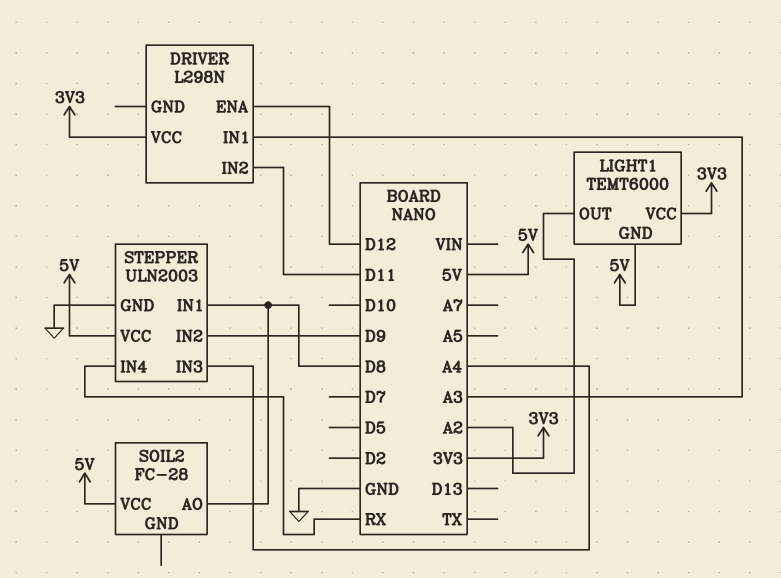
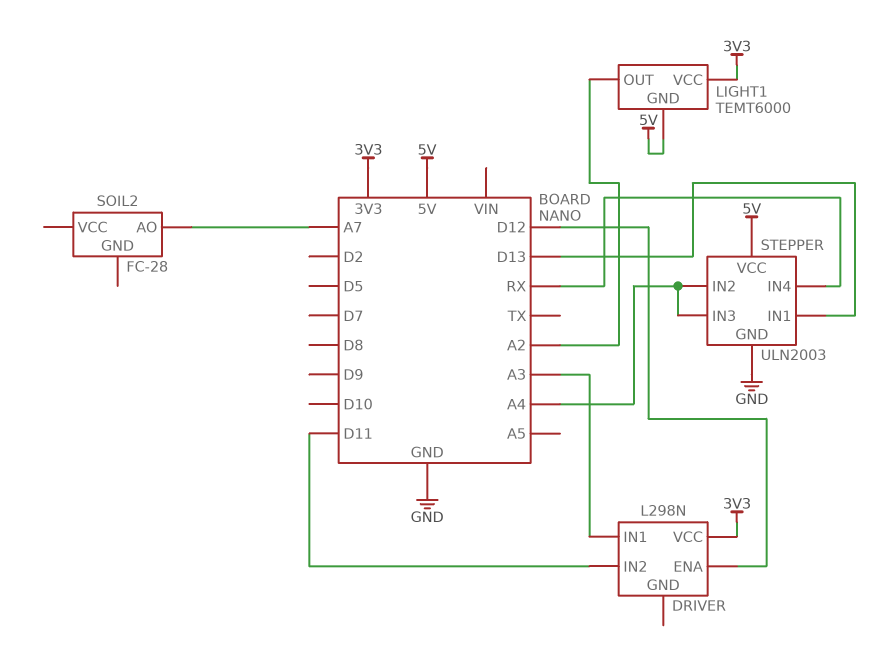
SOIL2 pin AO: D8 -> A7
SOIL2 pin VCC: 5V -> none
STEPPER pin IN1: D8 -> D13
STEPPER pin IN2: D9 -> A4

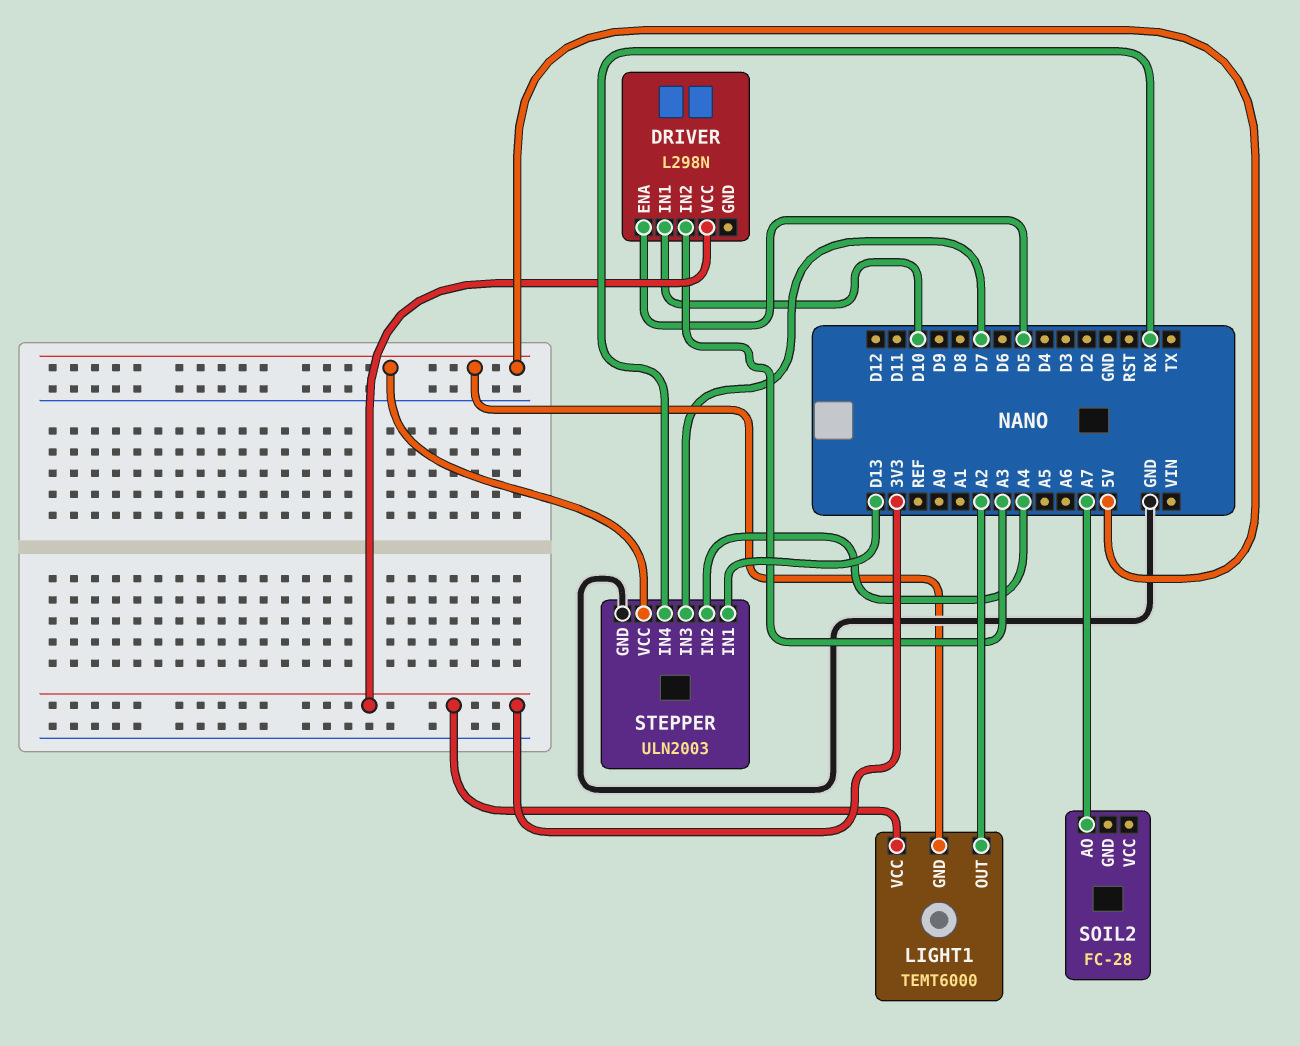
DRIVER pin ENA: D12 -> D5
DRIVER pin IN1: A3 -> D10
DRIVER pin IN2: D11 -> A3
STEPPER pin IN3: A4 -> D7

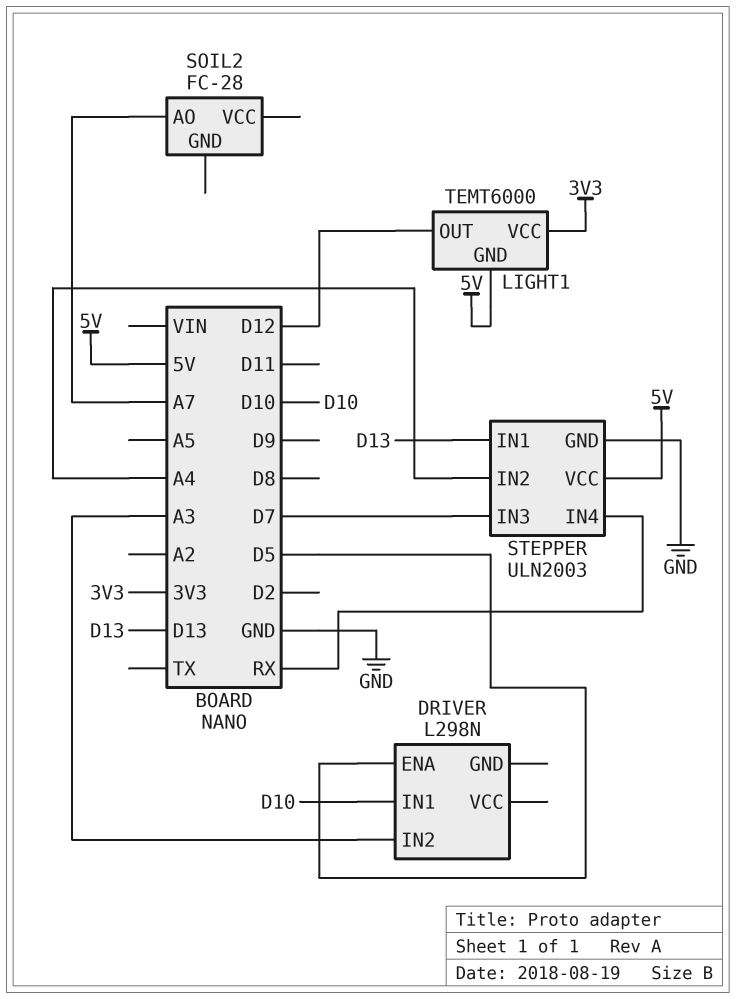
DRIVER pin VCC: 3V3 -> none
LIGHT1 pin OUT: A2 -> D12

